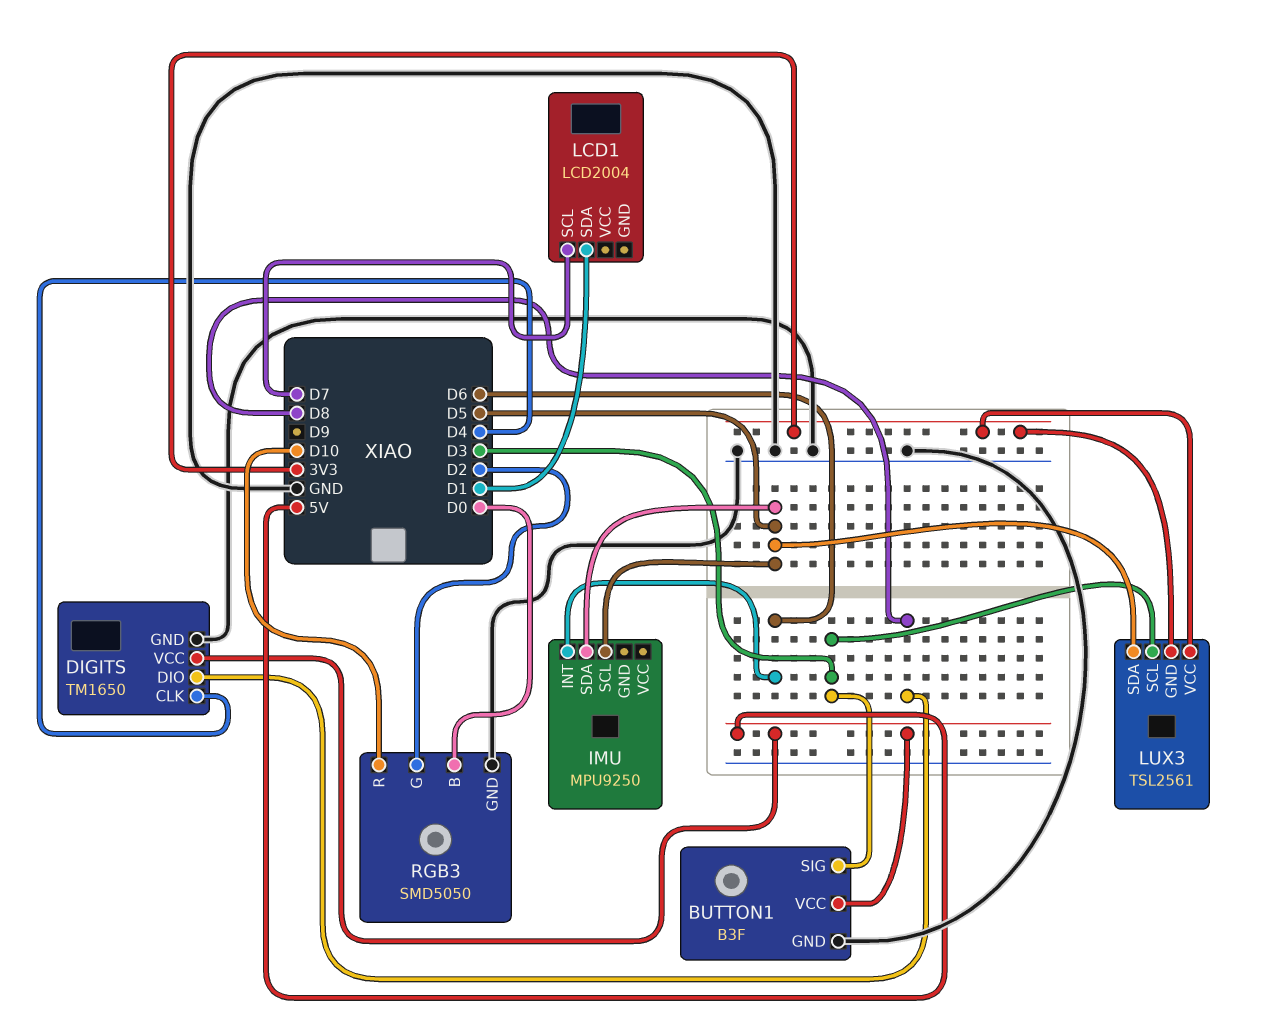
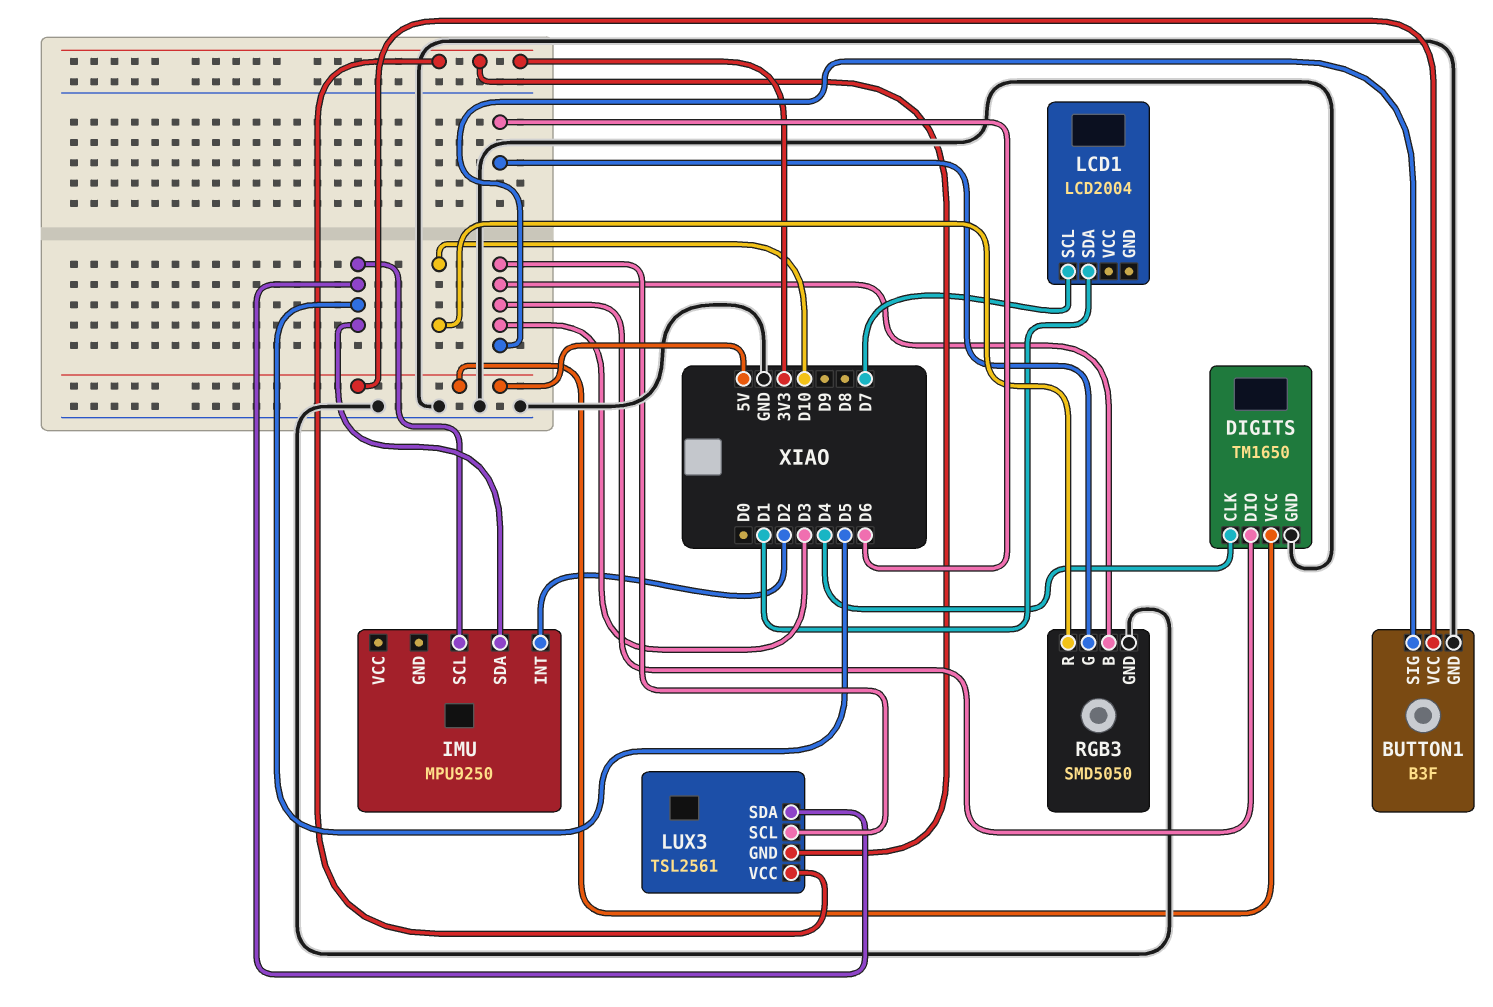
DIGITS pin DIO: D8 -> D3
IMU pin INT: D6 -> D2
RGB3 pin B: D0 -> D3
RGB3 pin G: D2 -> D6

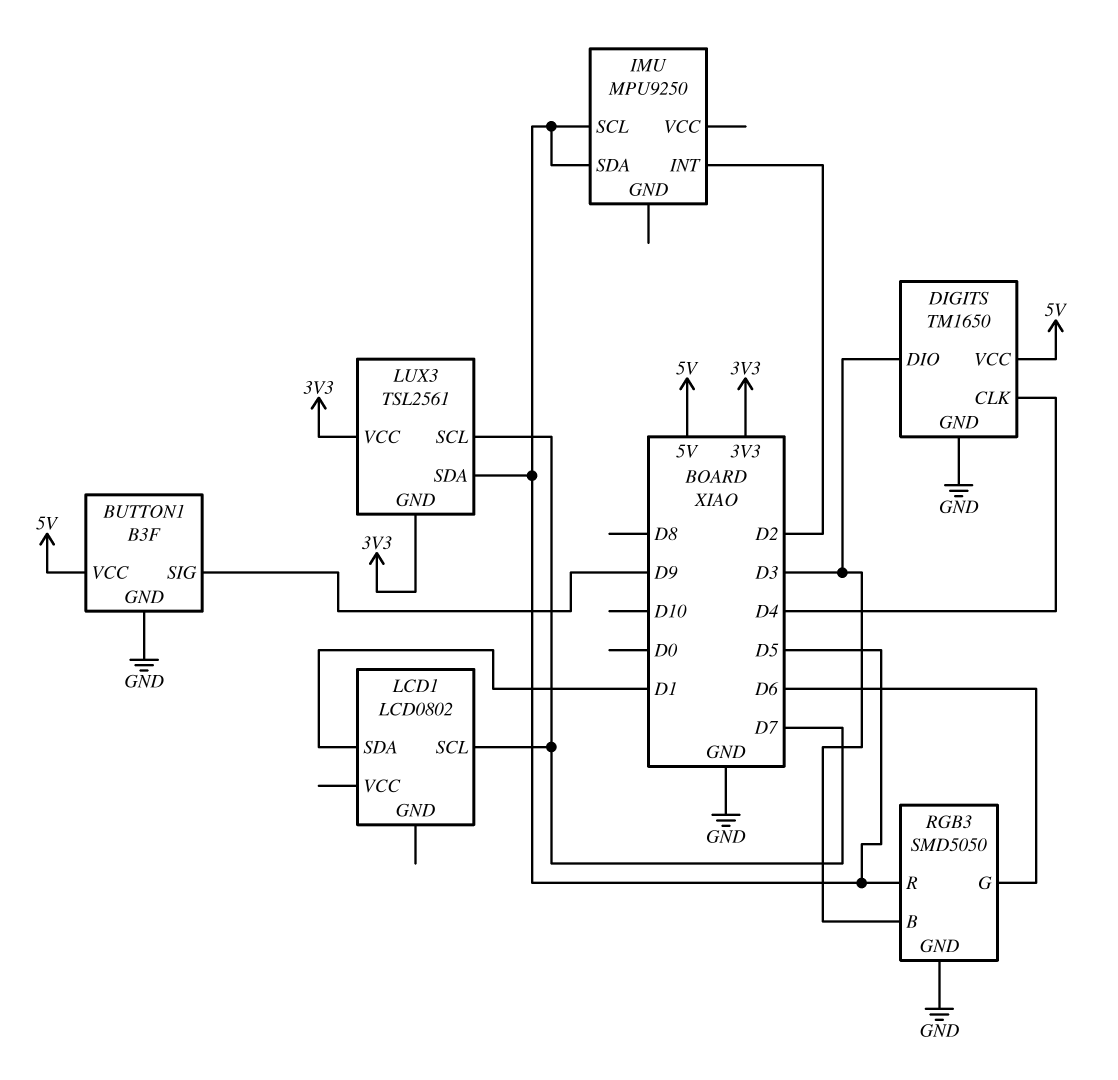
BUTTON1 pin SIG: D3 -> D9
LCD1: LCD2004 -> LCD0802
LUX3 pin SCL: D3 -> D7
RGB3 pin R: D10 -> D5

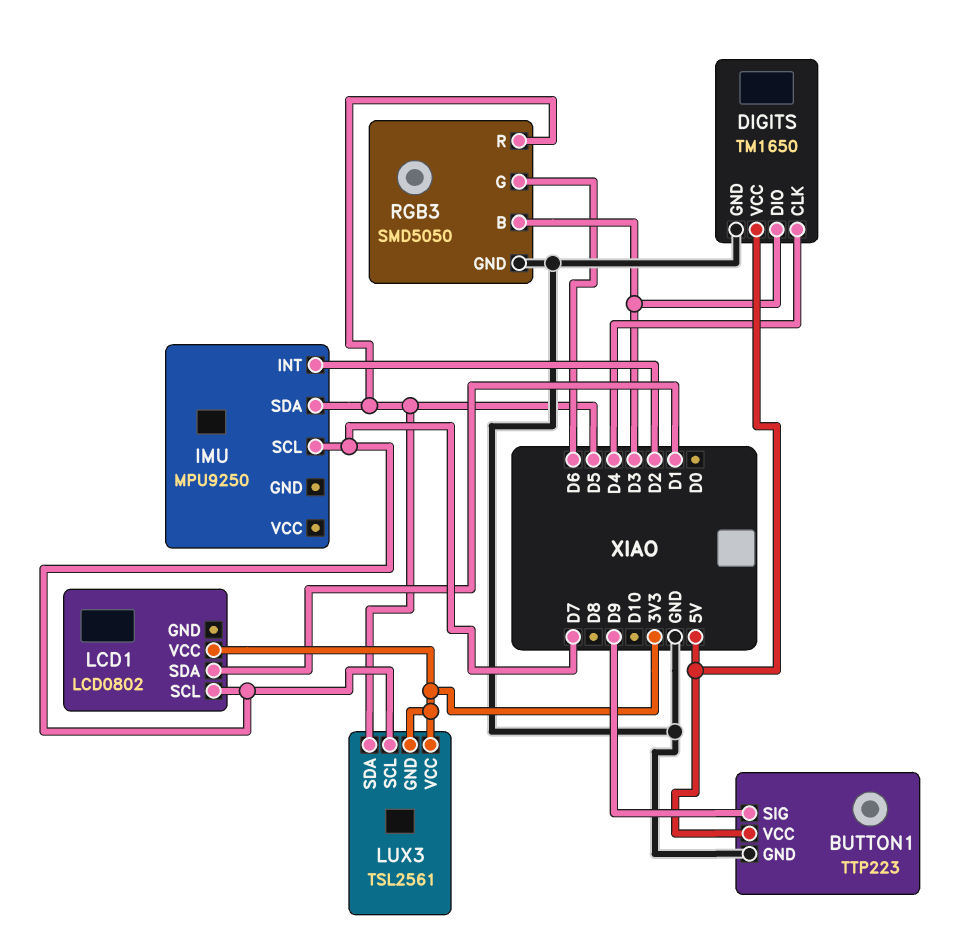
BUTTON1: B3F -> TTP223
IMU pin SCL: D5 -> D7
LCD1 pin VCC: none -> 3V3

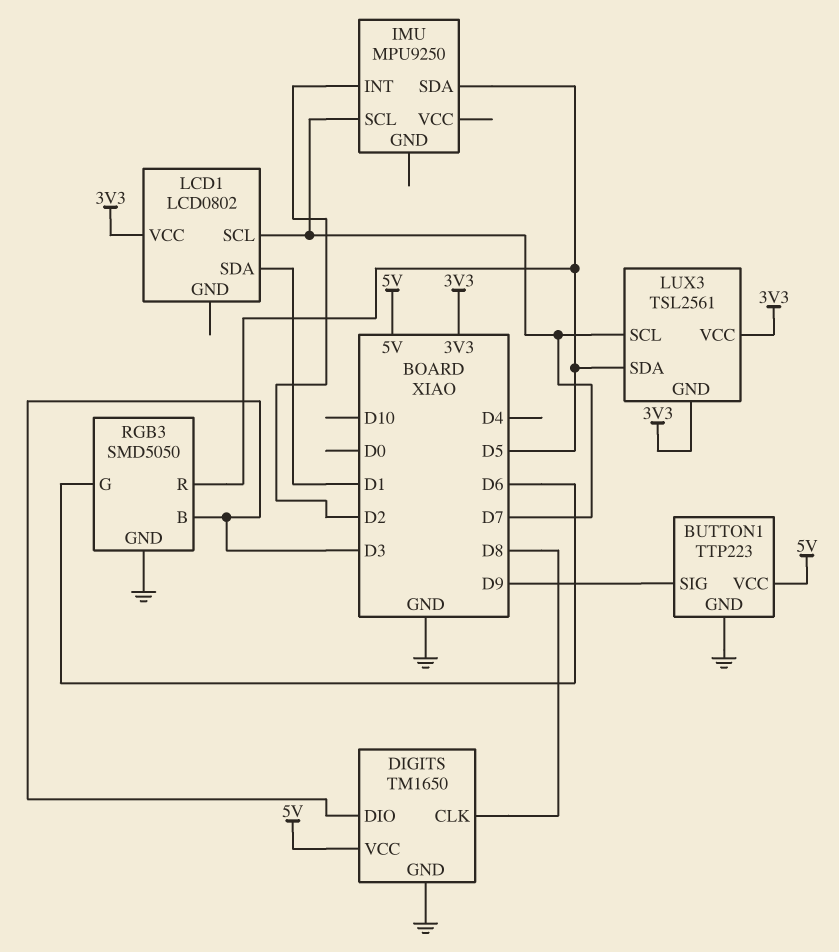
DIGITS pin CLK: D4 -> D8

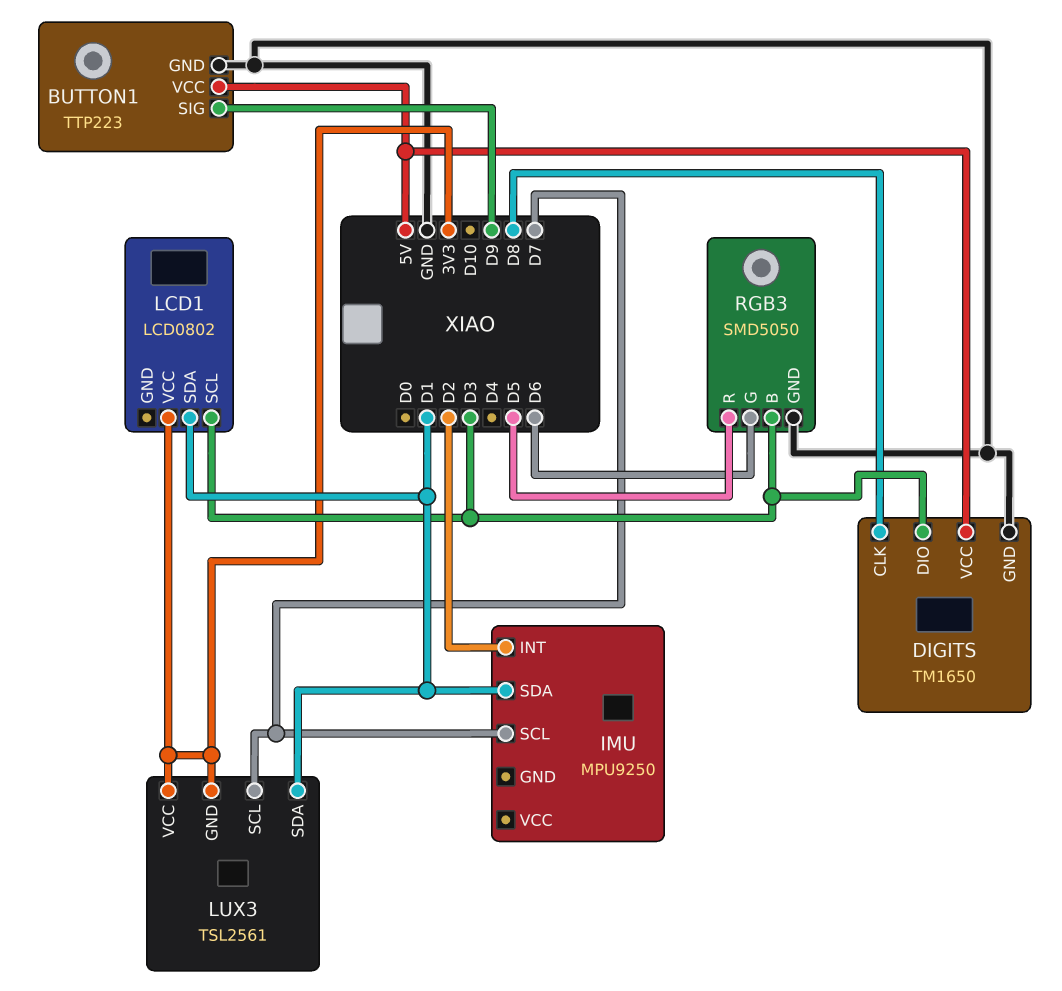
IMU pin SDA: D5 -> D1
LCD1 pin SCL: D7 -> D3
LUX3 pin SDA: D5 -> D1

